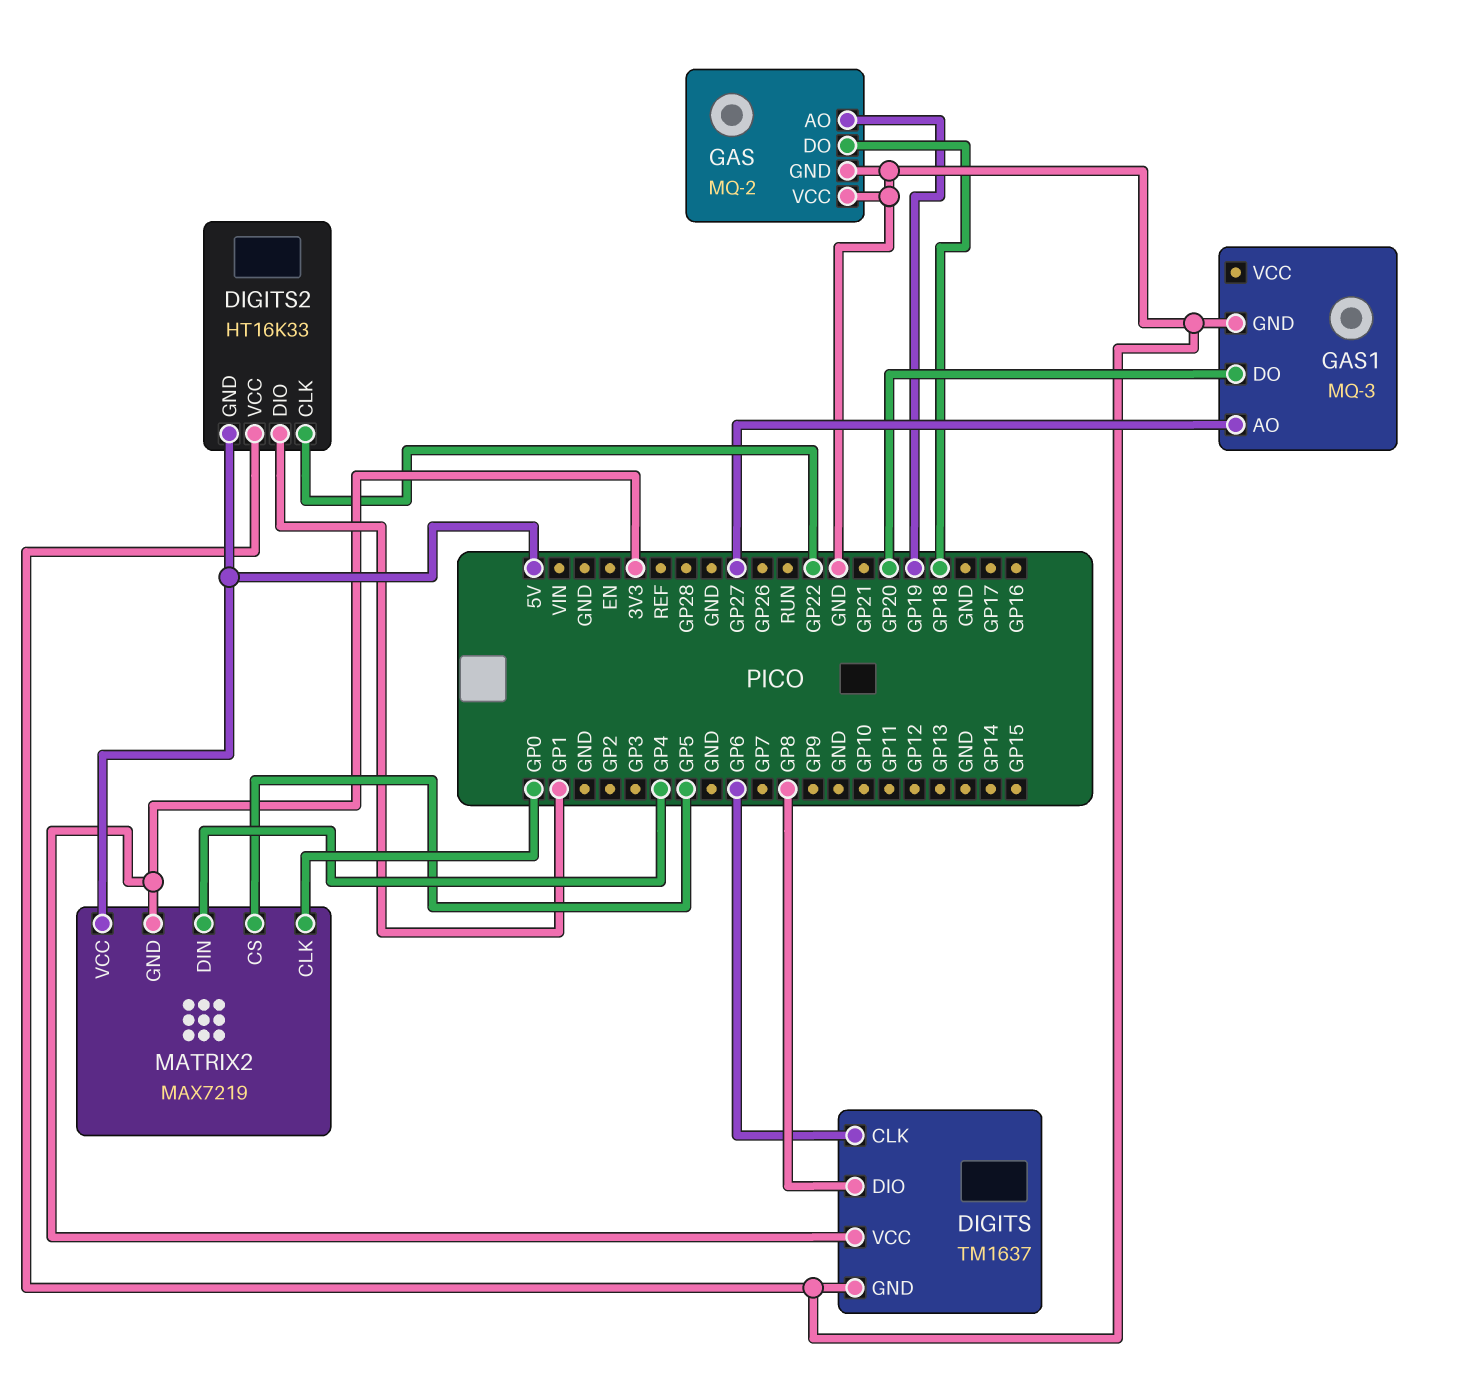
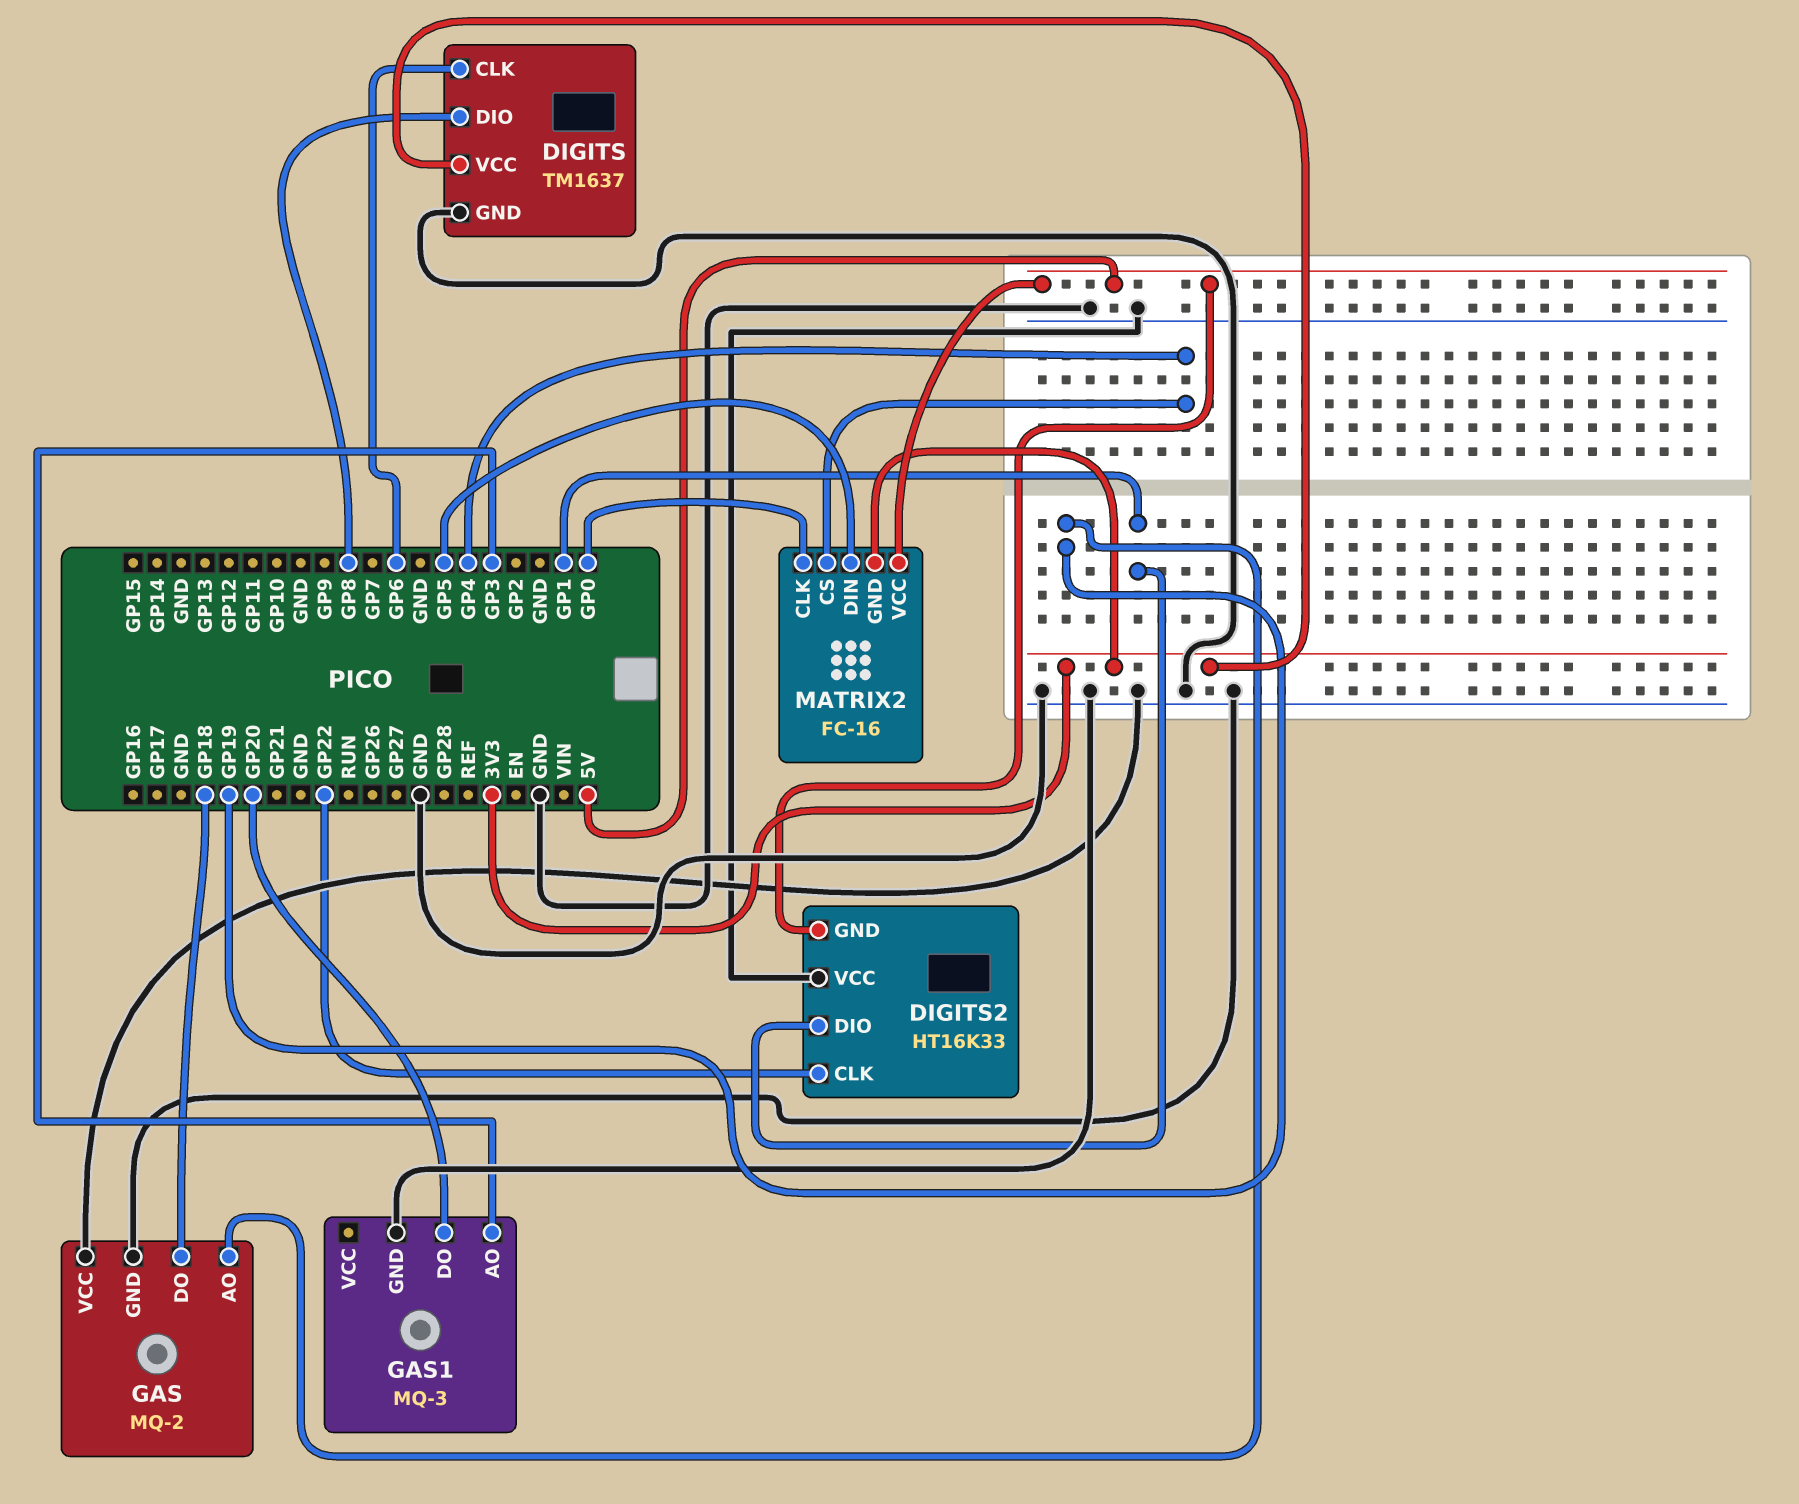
GAS1 pin AO: GP27 -> GP3
MATRIX2: MAX7219 -> FC-16
MATRIX2 pin CS: GP5 -> GP4
MATRIX2 pin DIN: GP4 -> GP5

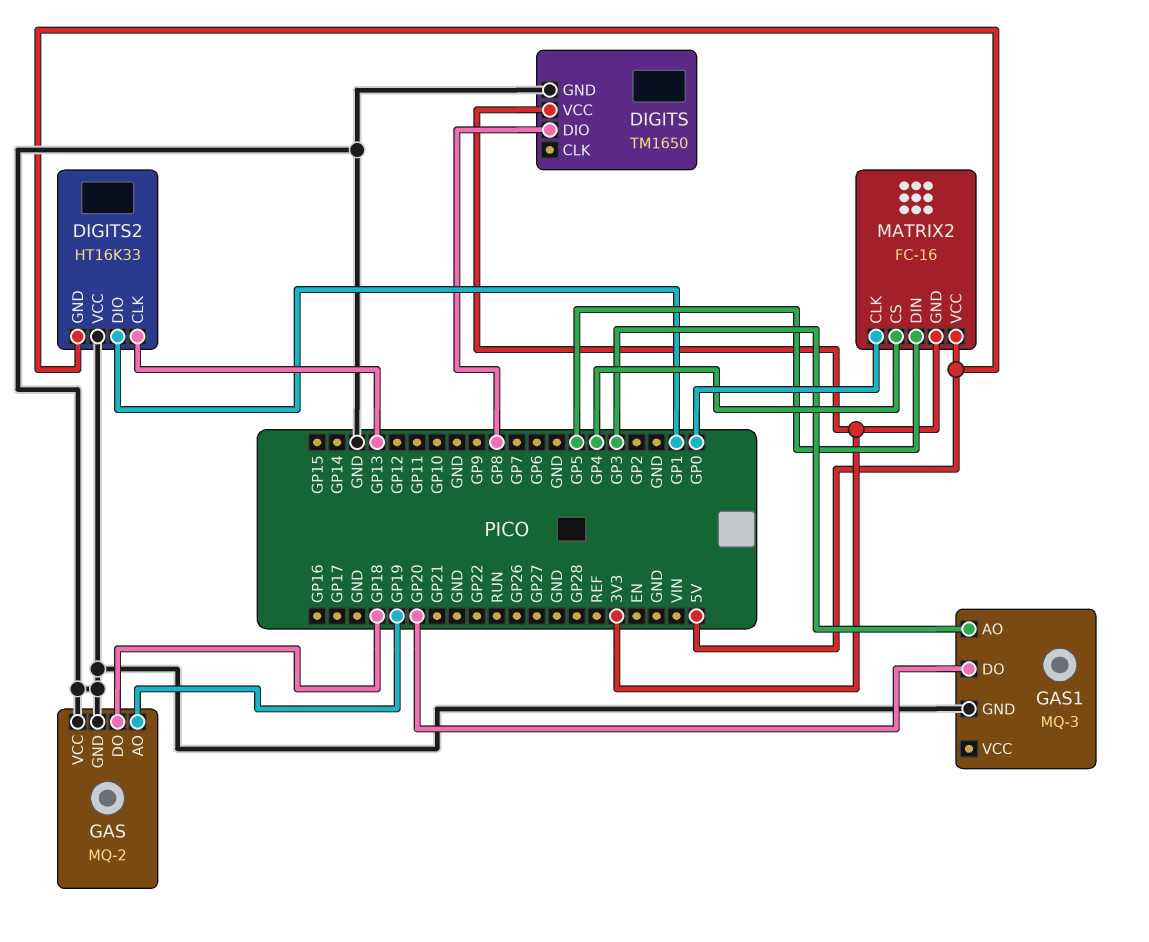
DIGITS: TM1637 -> TM1650
DIGITS pin CLK: GP6 -> none
DIGITS2 pin CLK: GP22 -> GP13

